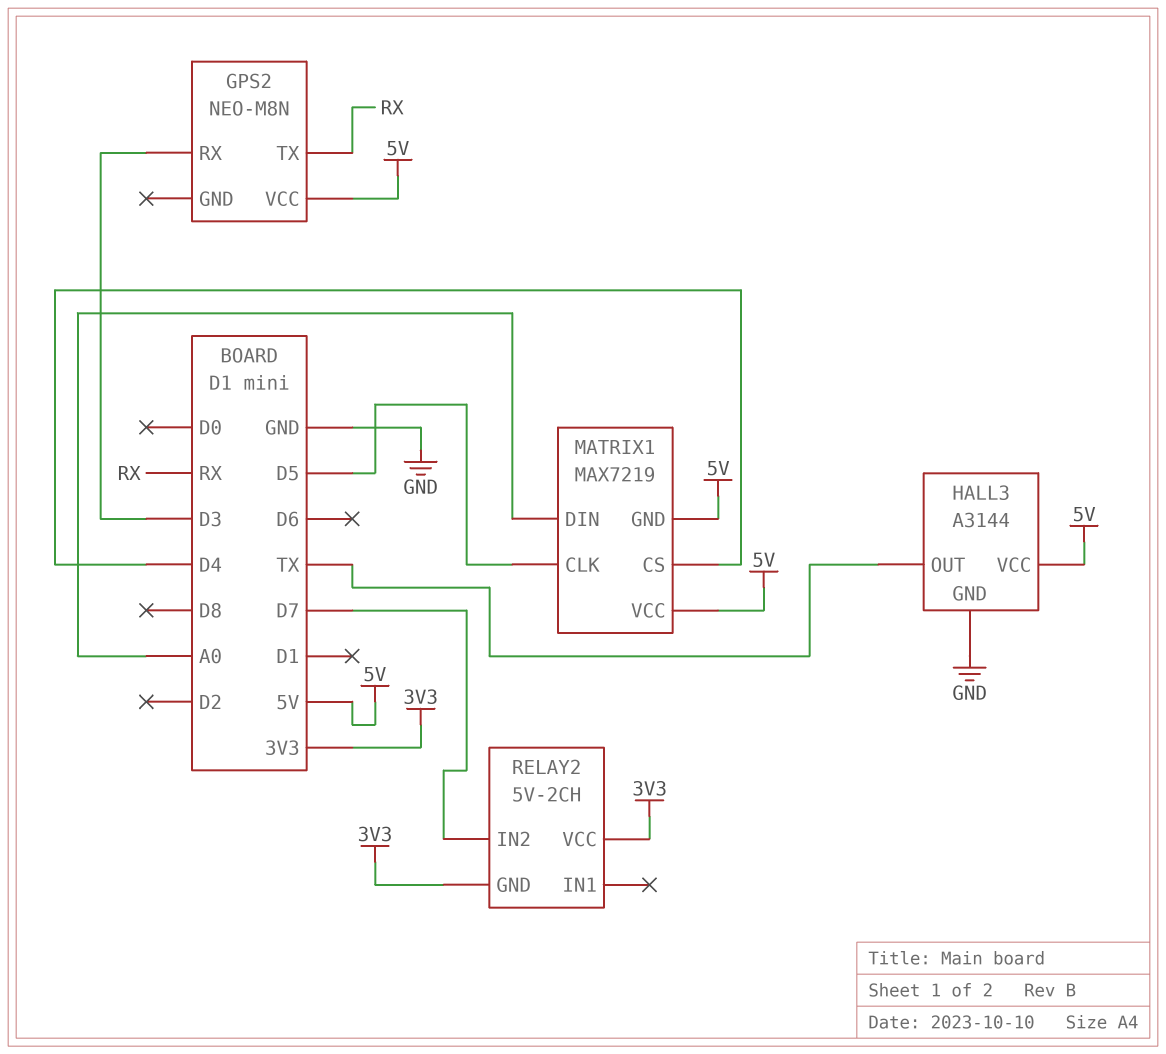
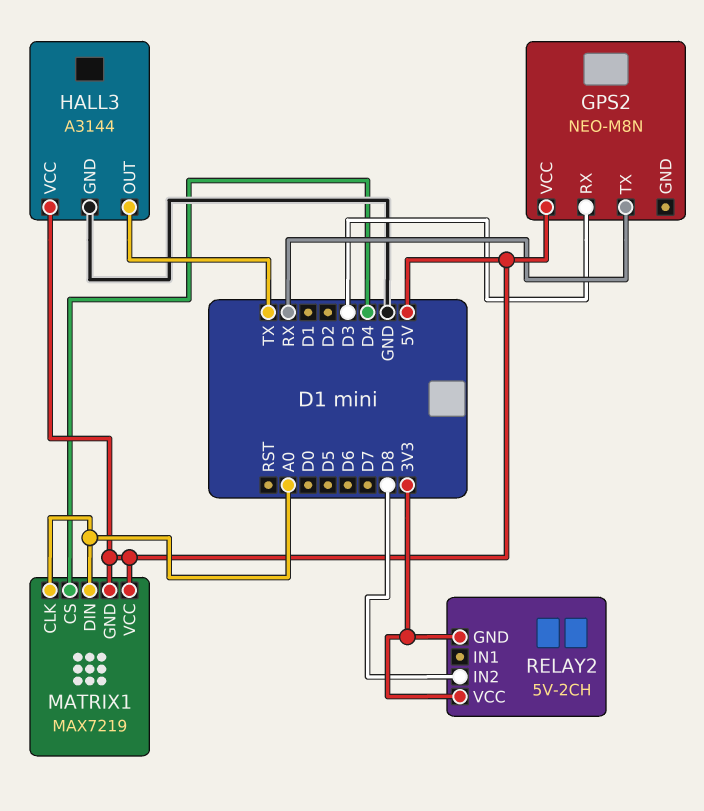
MATRIX1 pin CLK: D5 -> A0
RELAY2 pin IN2: D7 -> D8

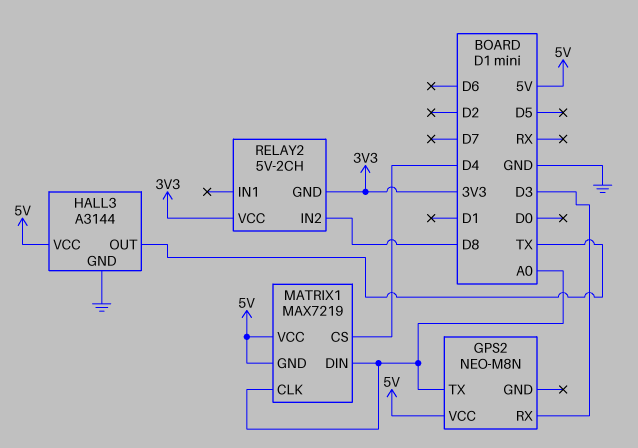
GPS2 pin TX: RX -> A0

